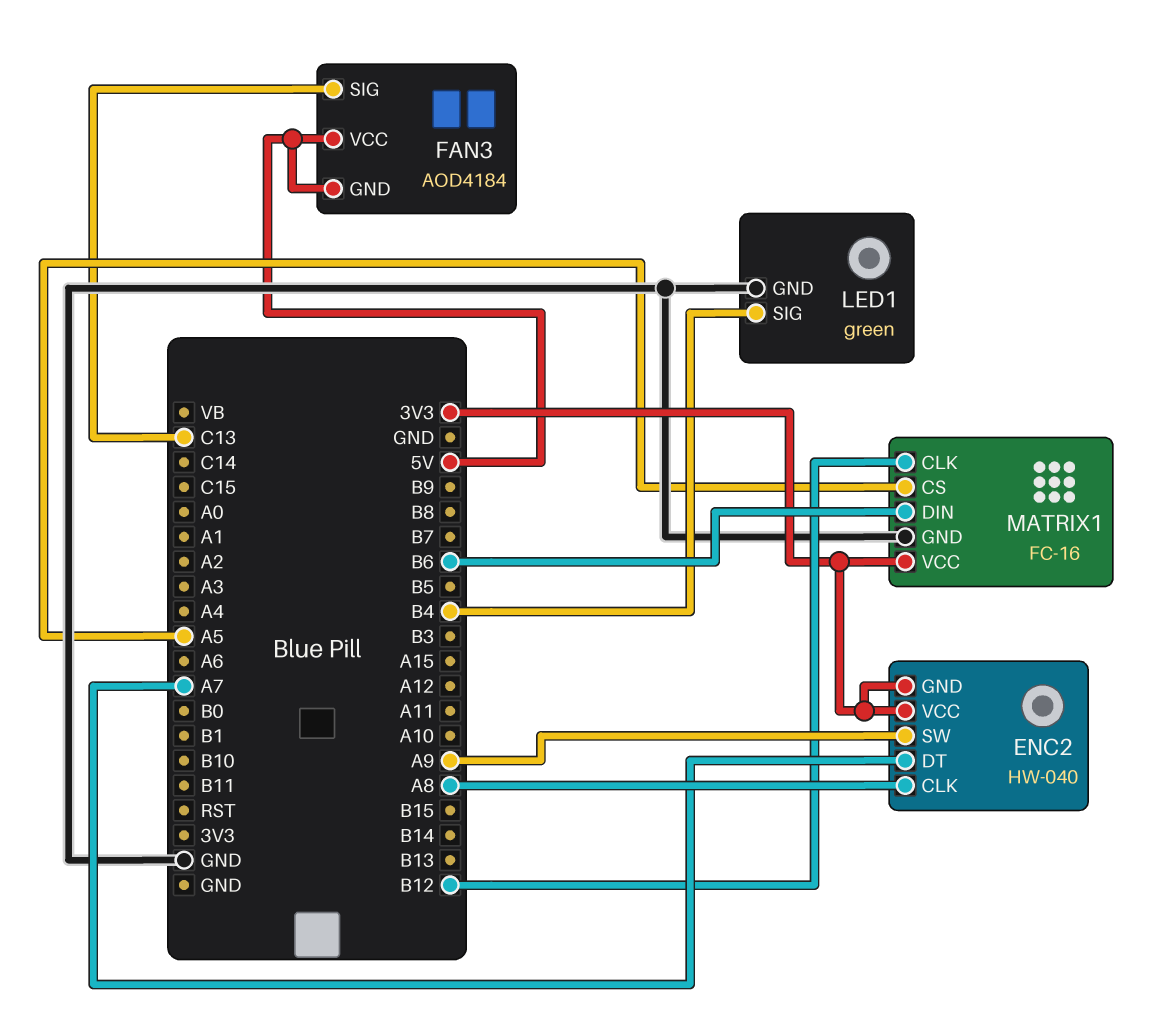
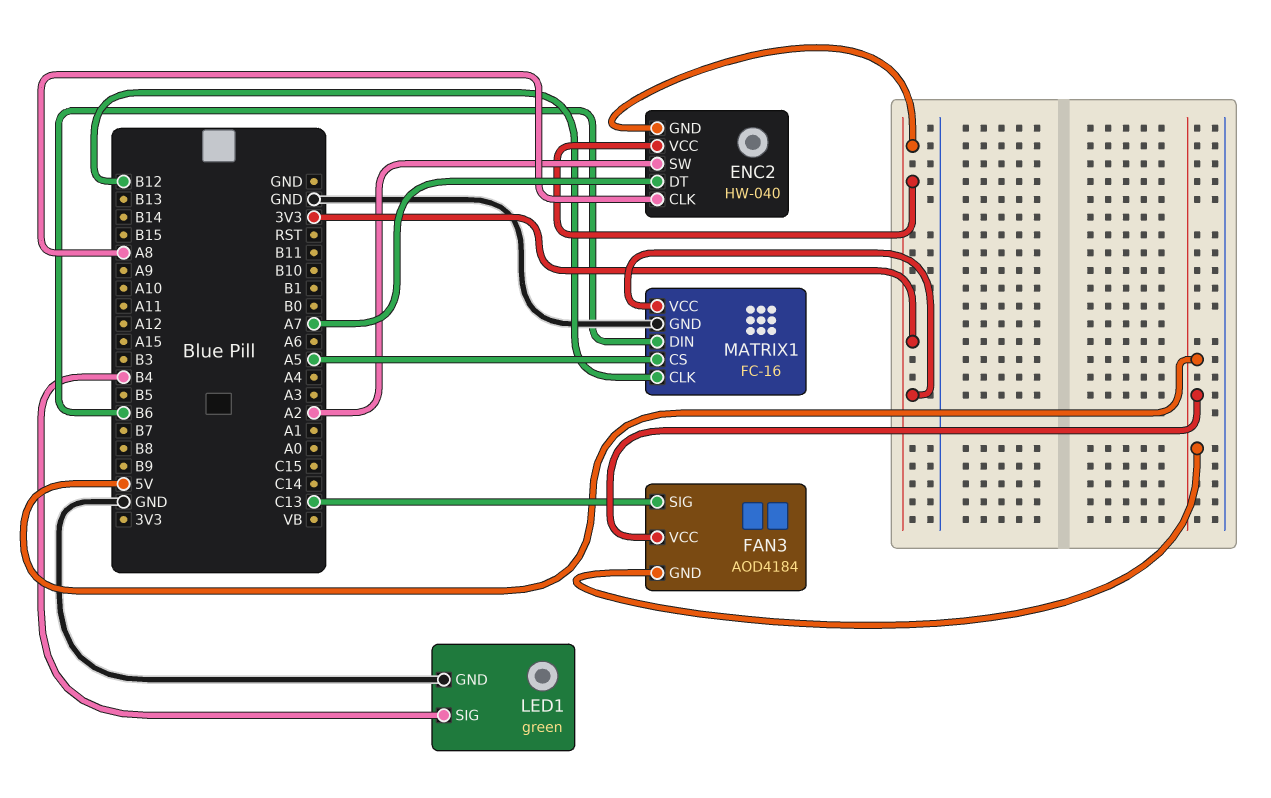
ENC2 pin SW: A9 -> A2

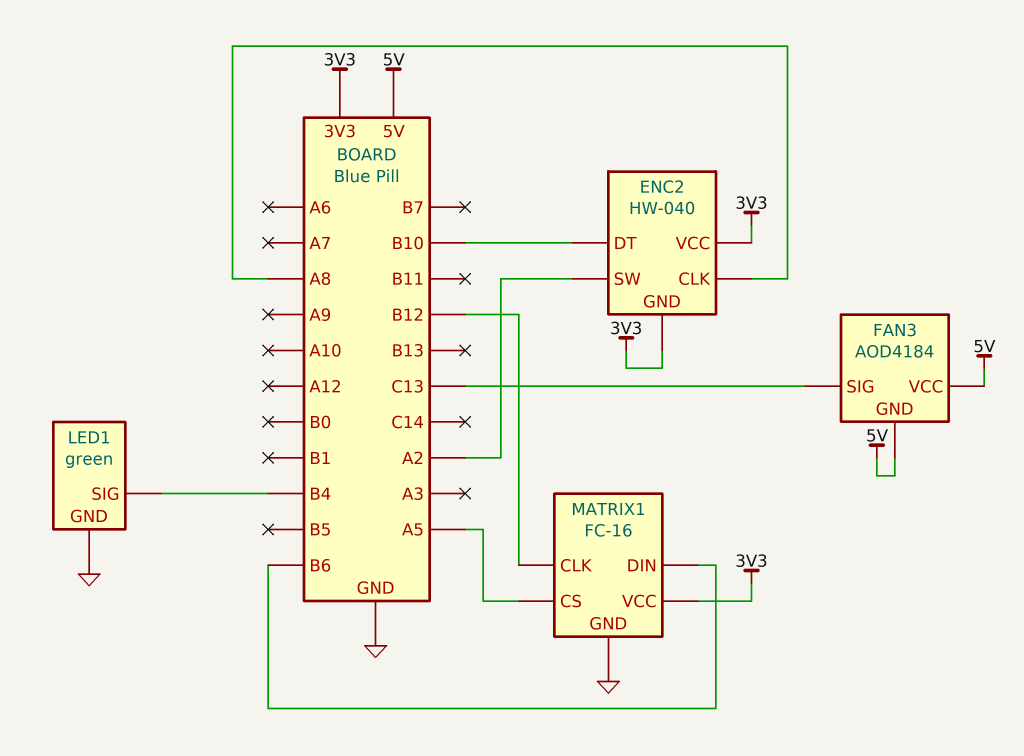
ENC2 pin DT: A7 -> B10

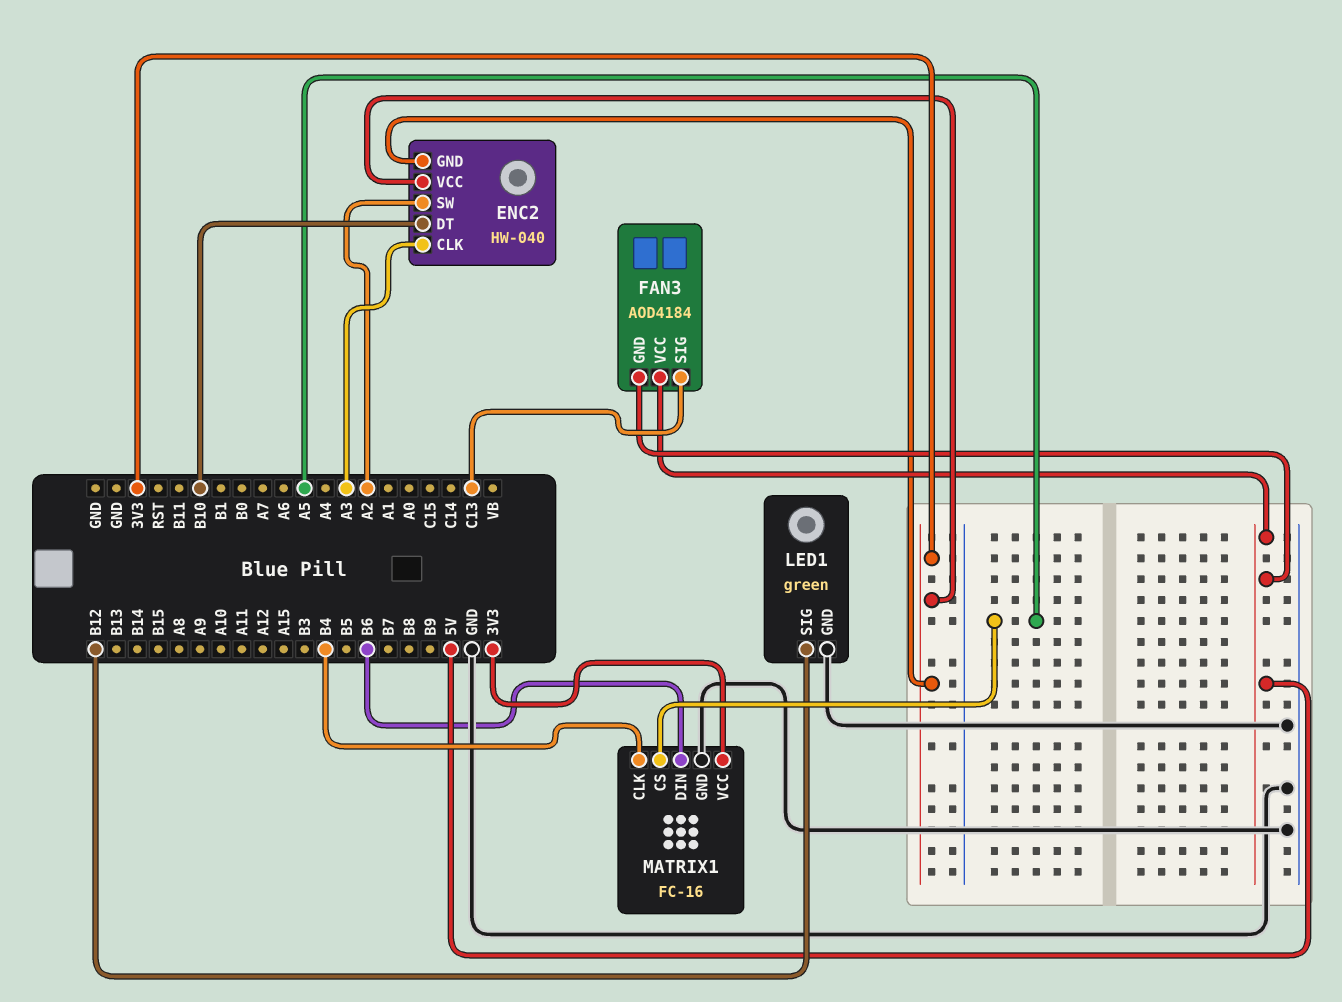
ENC2 pin CLK: A8 -> A3
LED1 pin SIG: B4 -> B12
MATRIX1 pin CLK: B12 -> B4

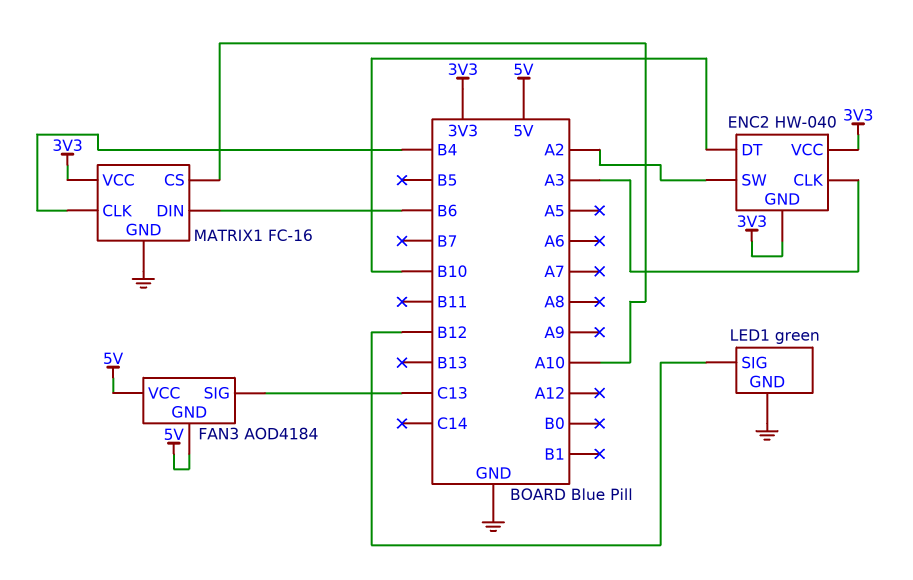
MATRIX1 pin CS: A5 -> A10

